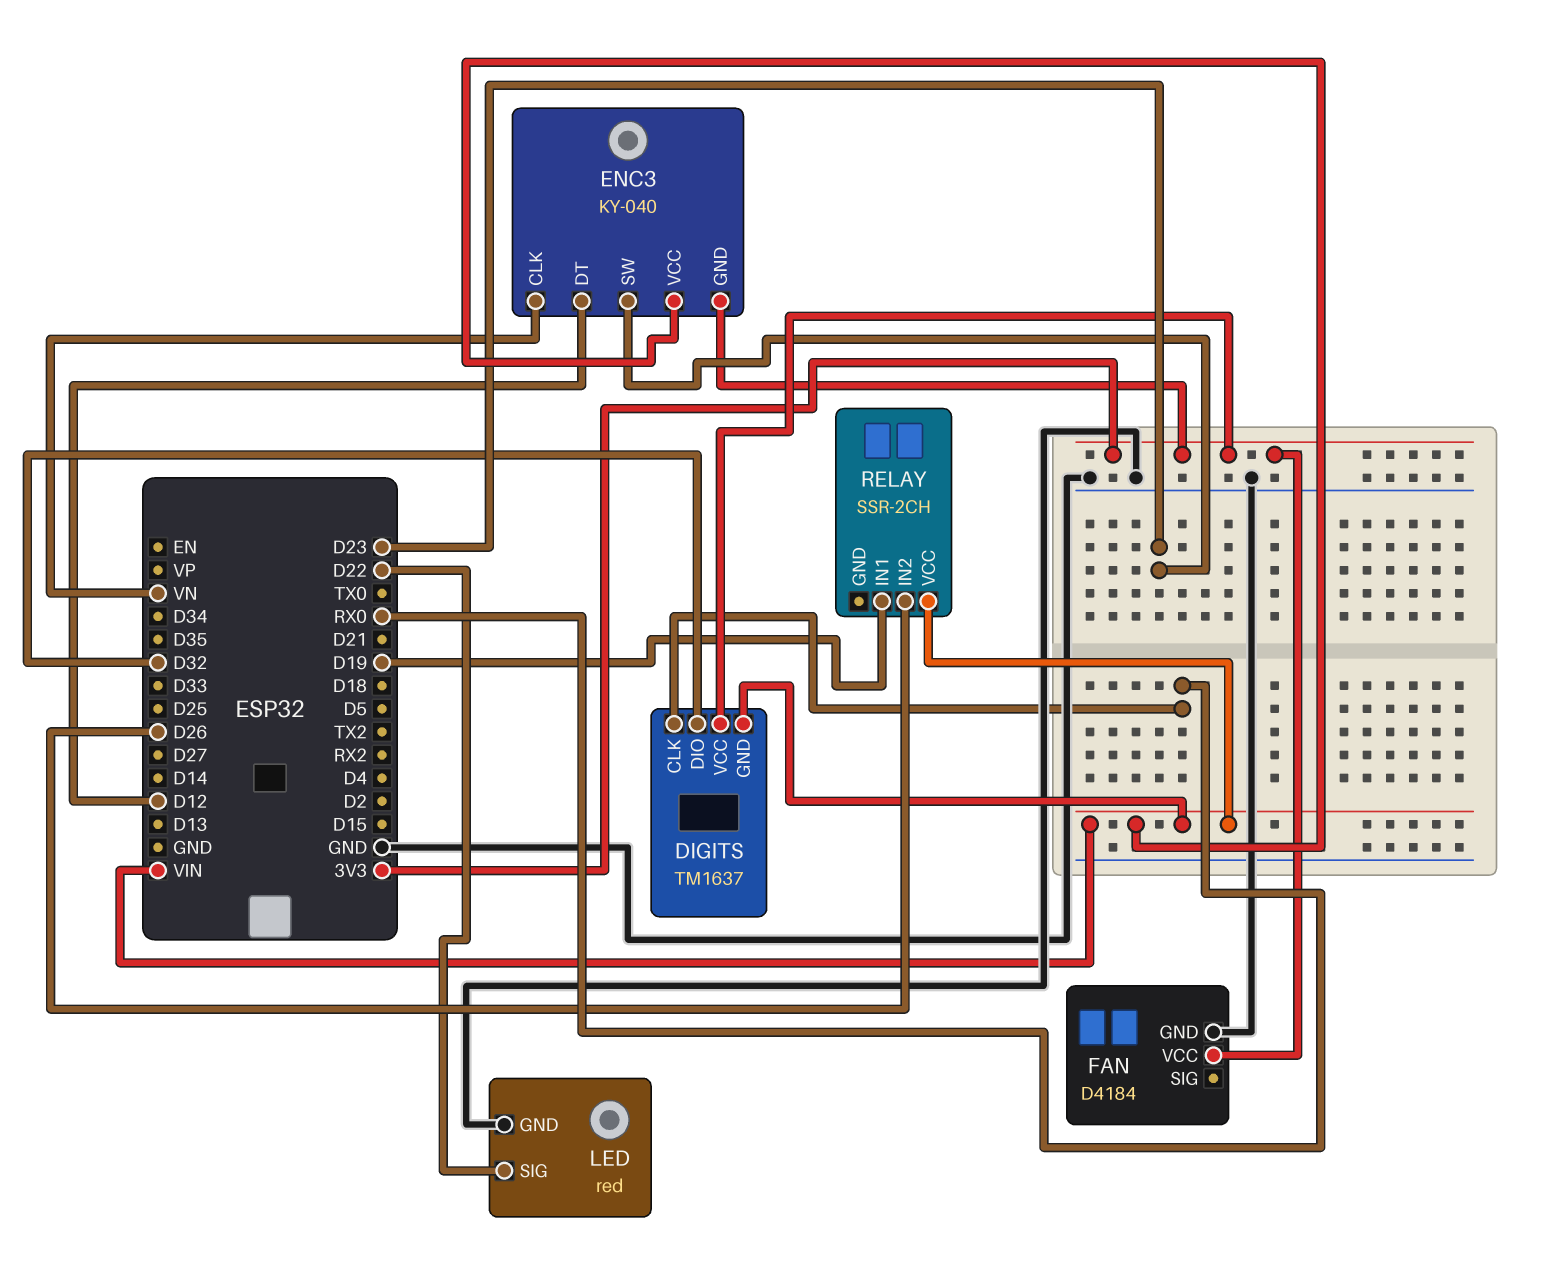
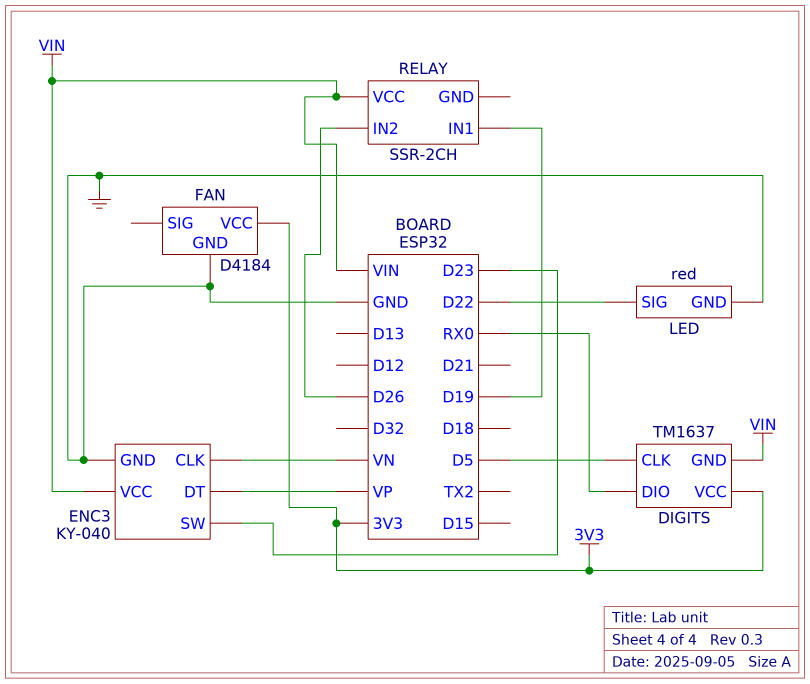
DIGITS pin CLK: RX0 -> D5
DIGITS pin DIO: D32 -> RX0
ENC3 pin DT: D12 -> VP
ENC3 pin GND: 3V3 -> GND

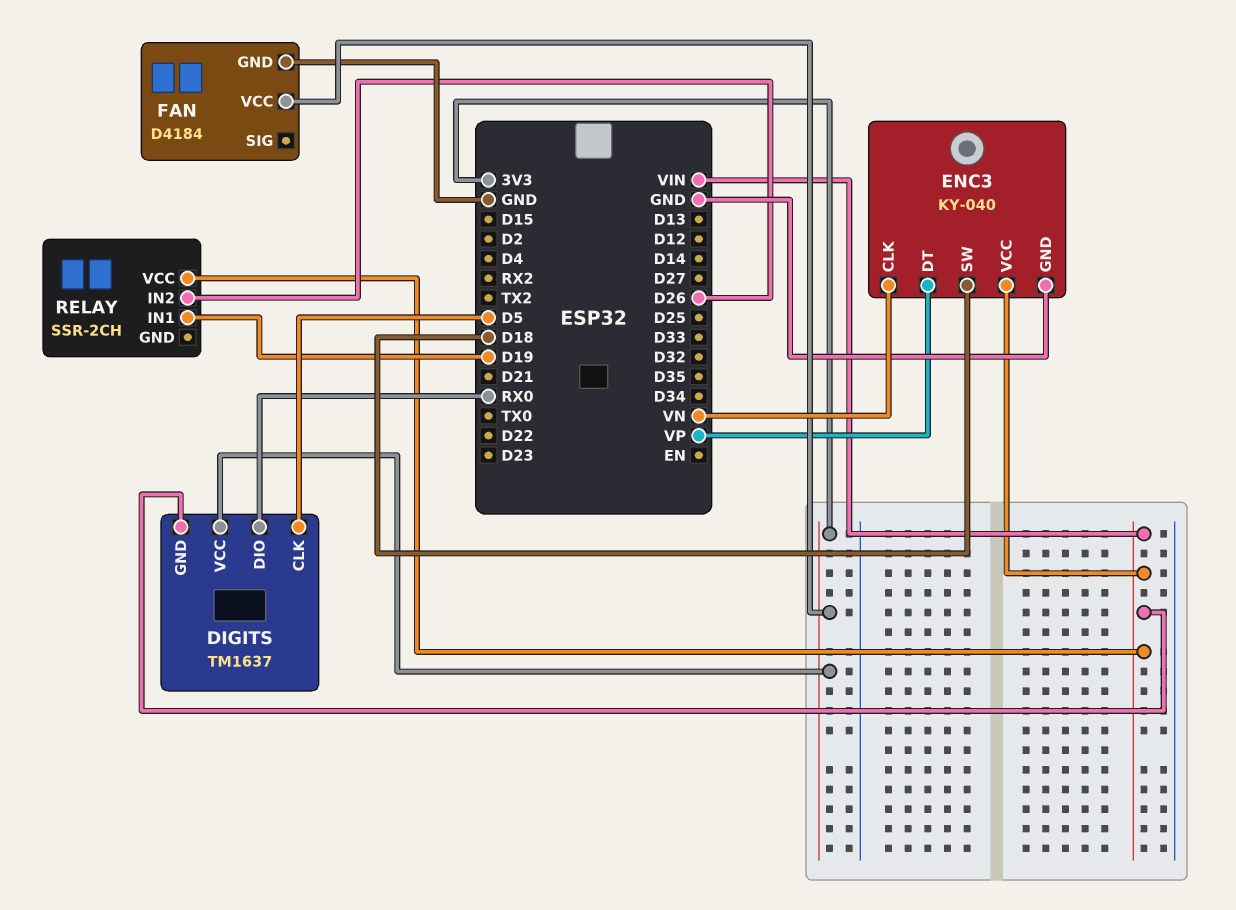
ENC3 pin SW: D23 -> D18
LED: red -> none
LED pin GND: GND -> none
LED pin SIG: D22 -> none

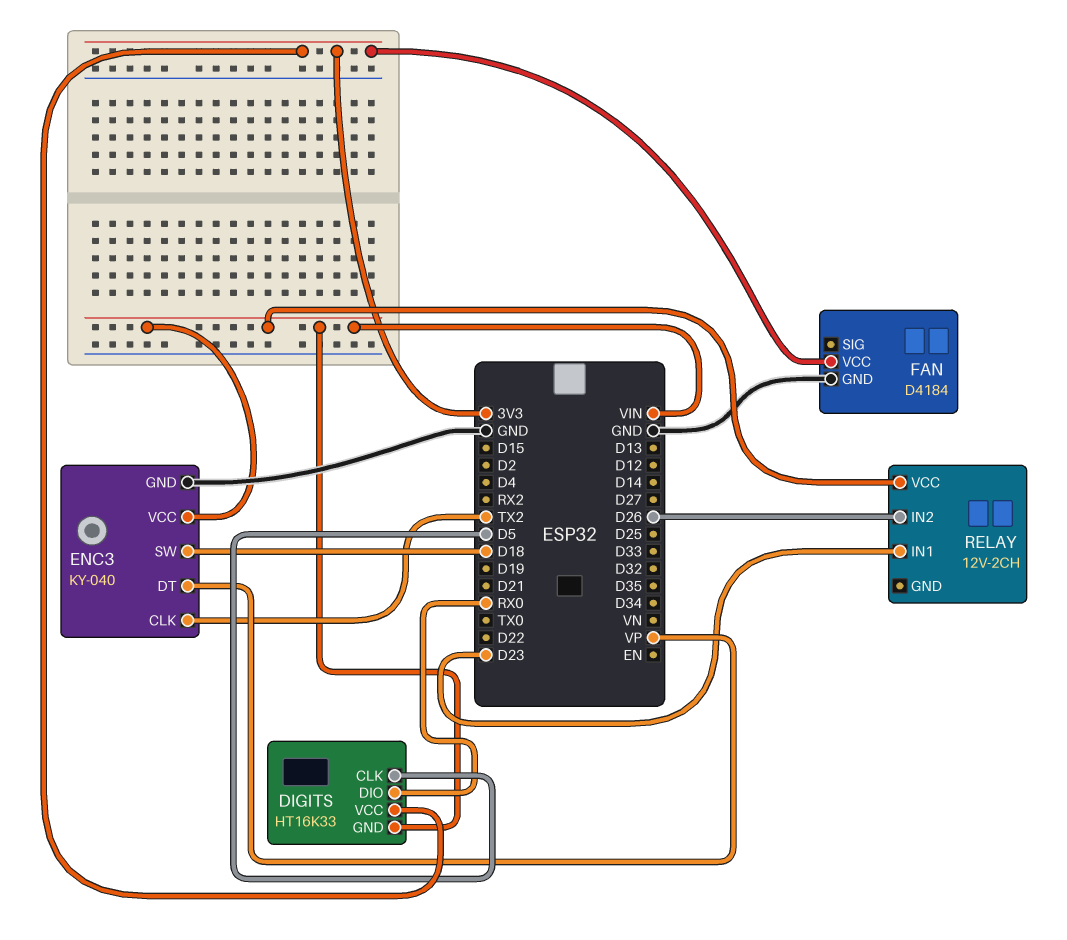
DIGITS: TM1637 -> HT16K33
ENC3 pin CLK: VN -> TX2
RELAY: SSR-2CH -> 12V-2CH
RELAY pin IN1: D19 -> D23

